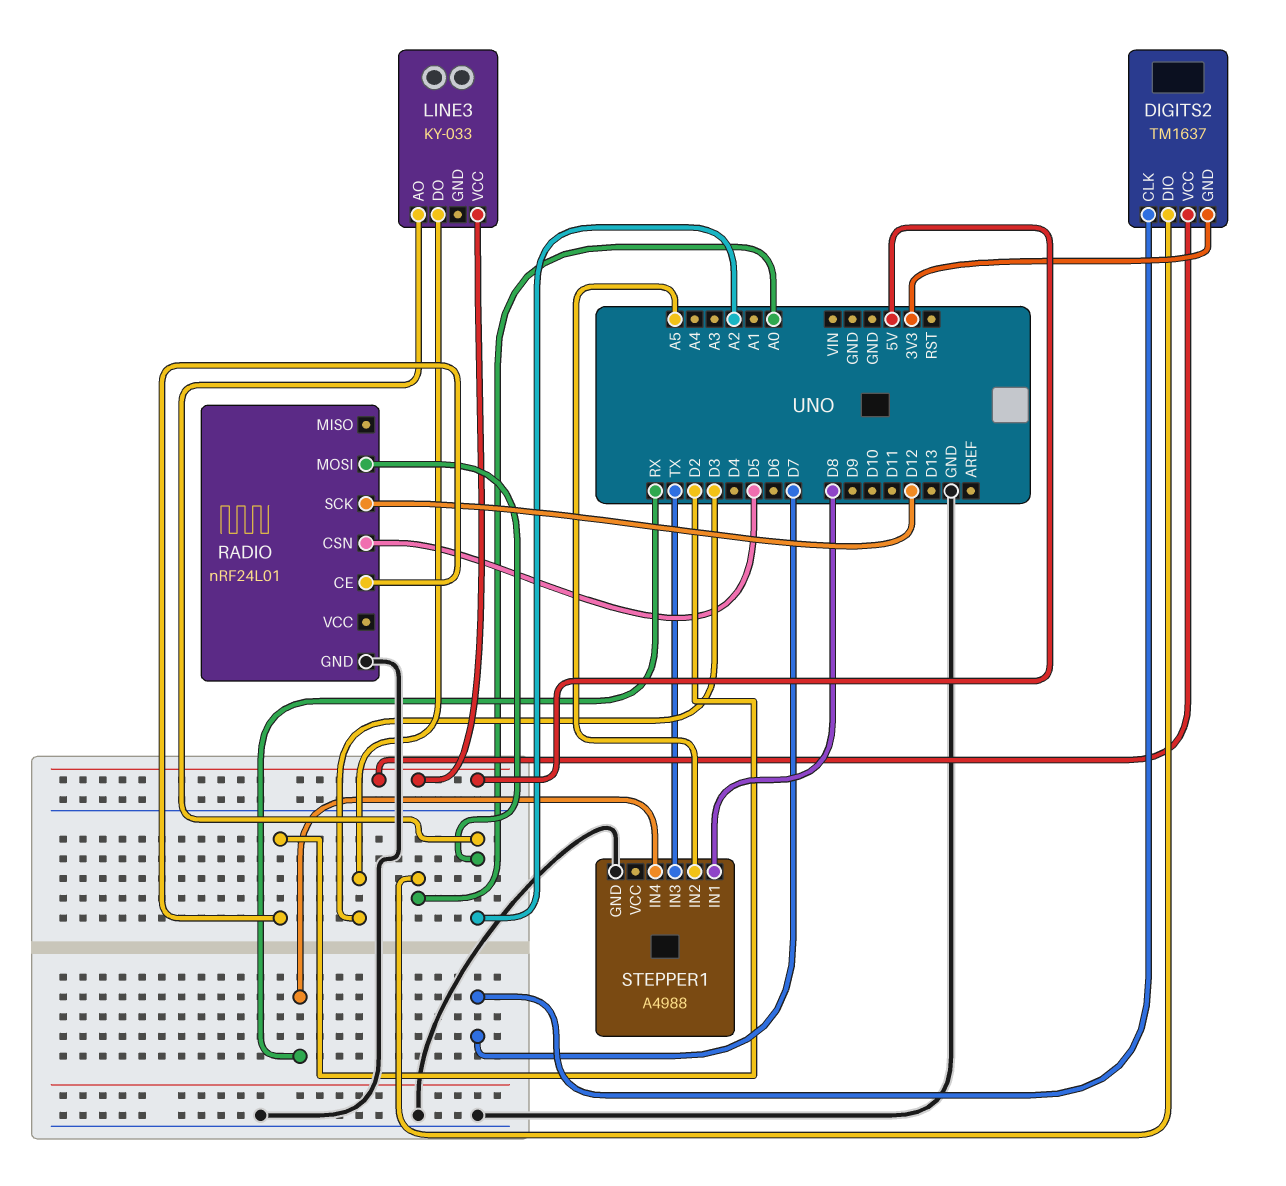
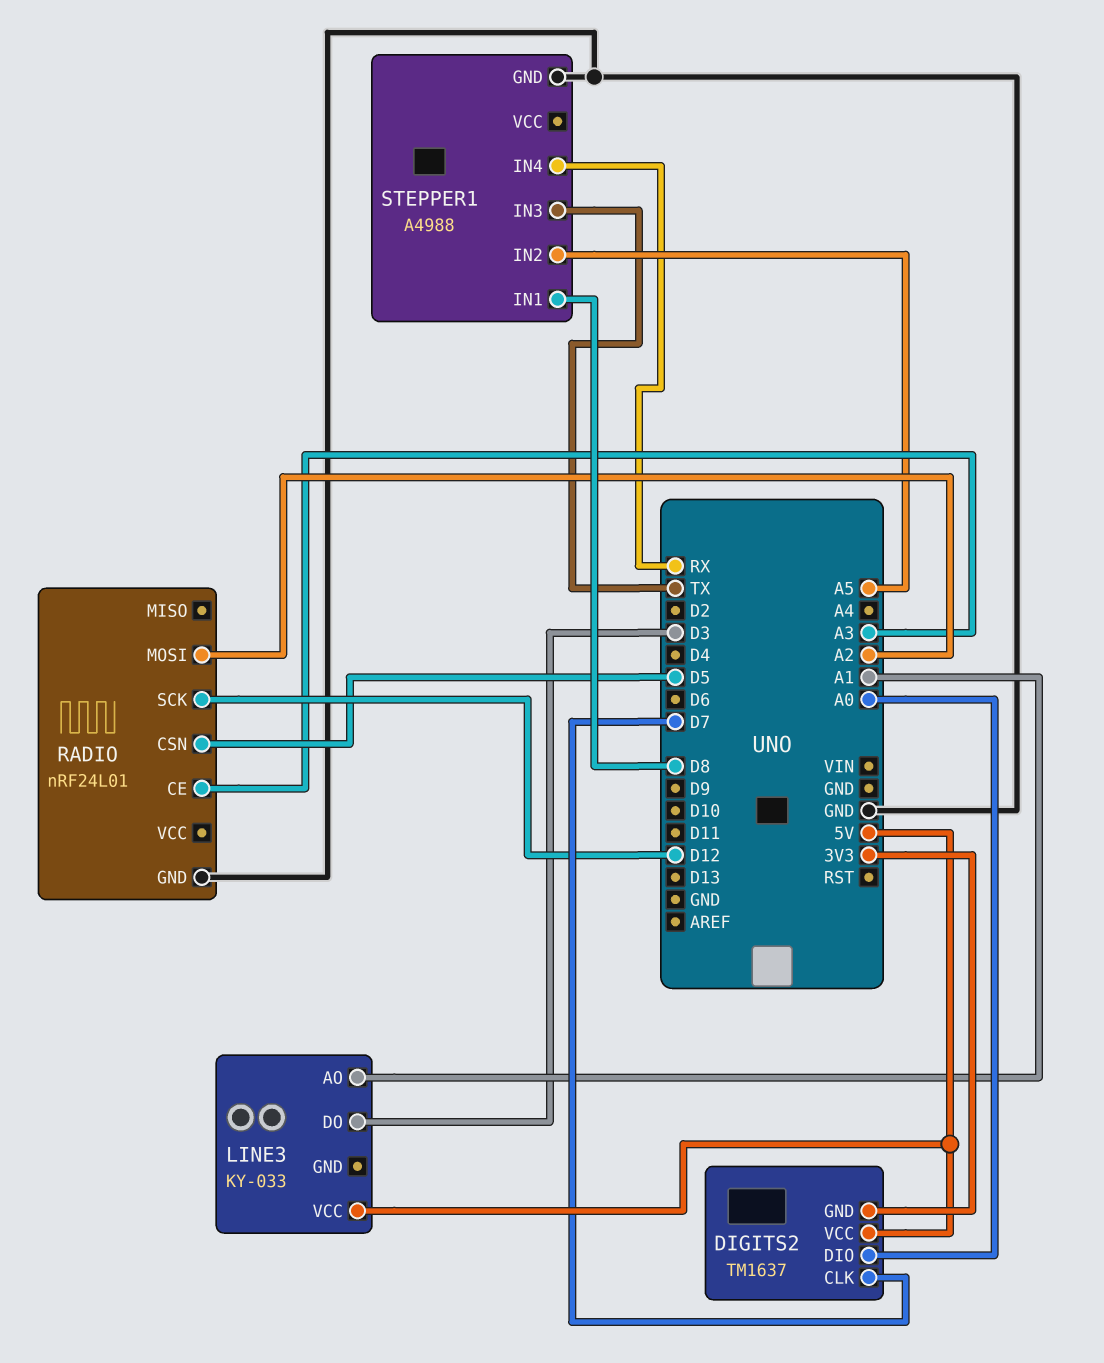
LINE3 pin AO: A2 -> A1
RADIO pin CE: D2 -> A3

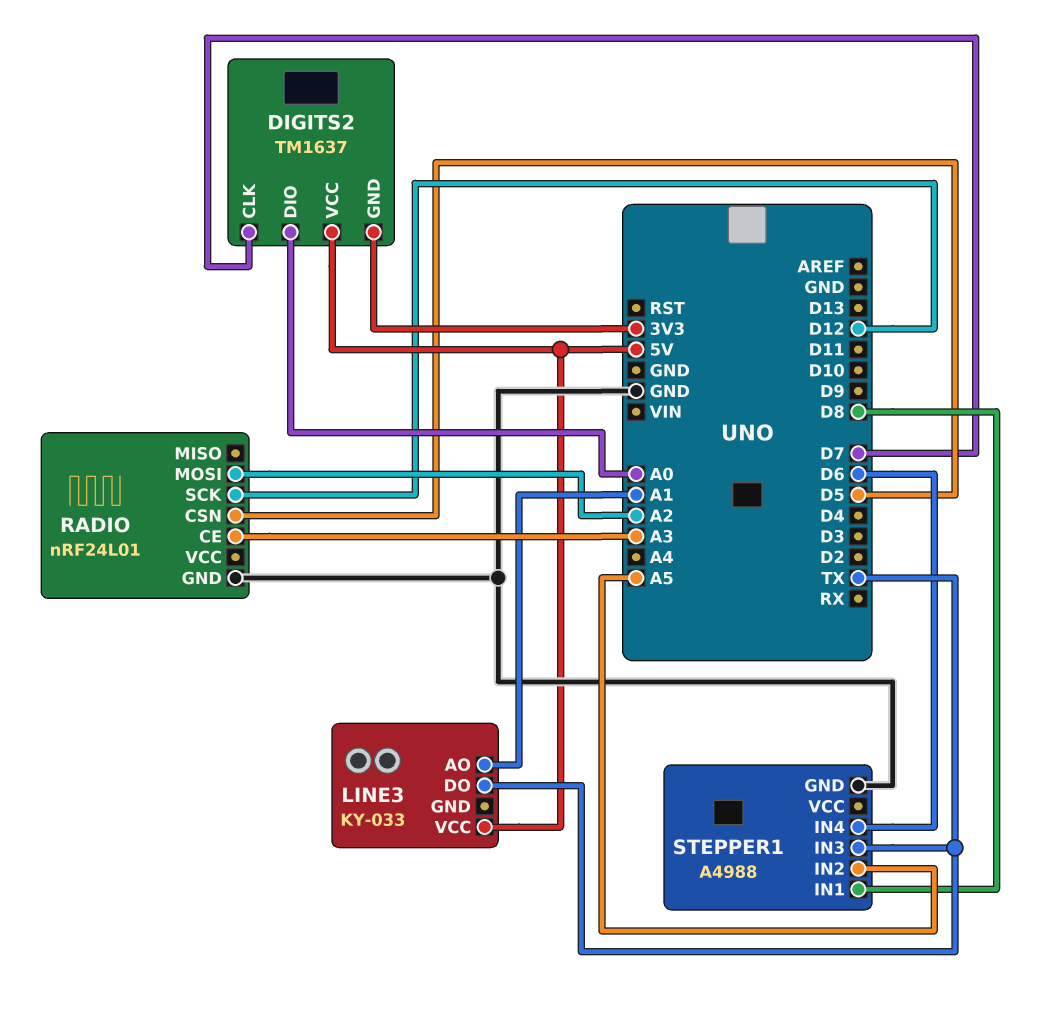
LINE3 pin DO: D3 -> TX
STEPPER1 pin IN4: RX -> D6

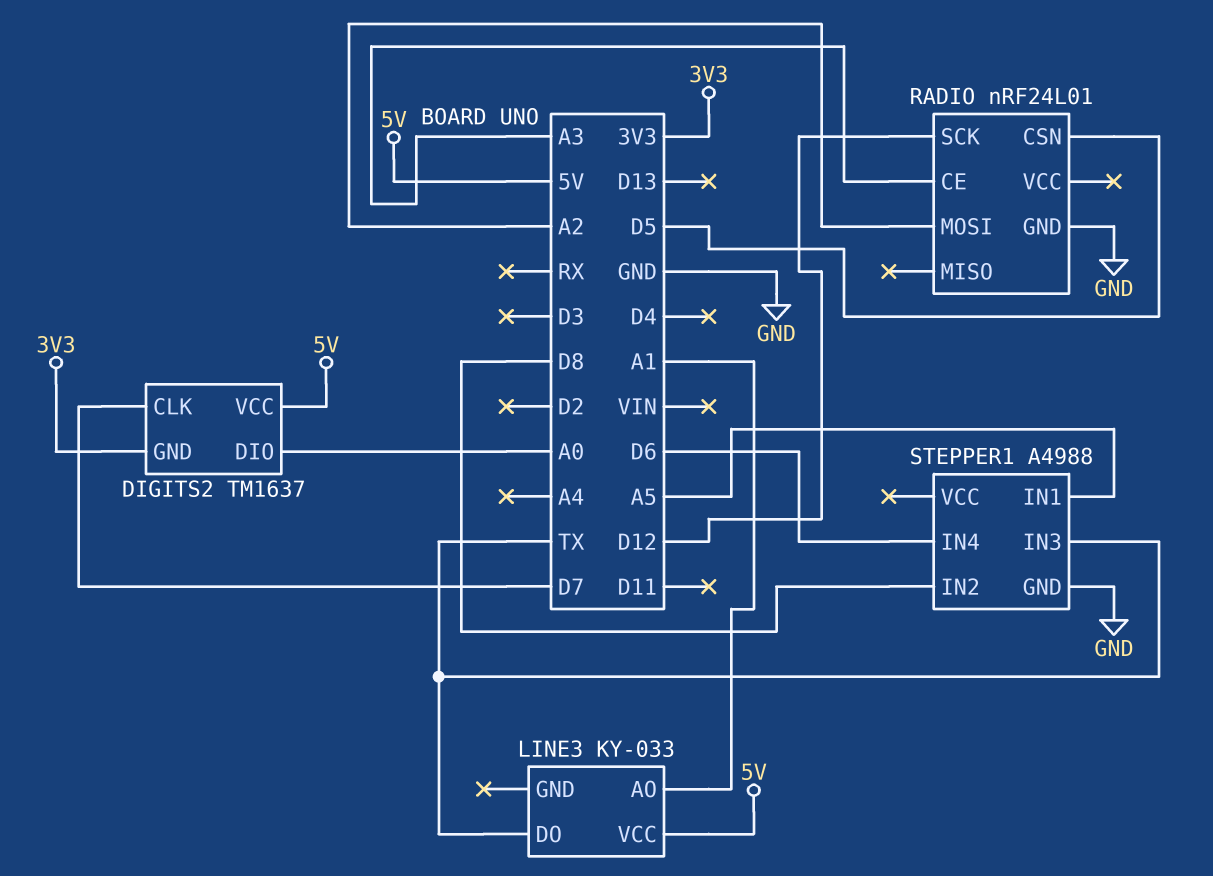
STEPPER1 pin IN1: D8 -> A5
STEPPER1 pin IN2: A5 -> D8

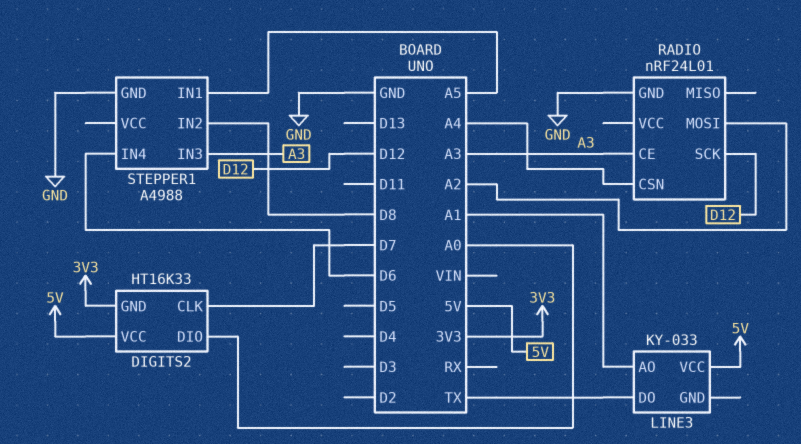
DIGITS2: TM1637 -> HT16K33
RADIO pin CSN: D5 -> A4
STEPPER1 pin IN3: TX -> A3

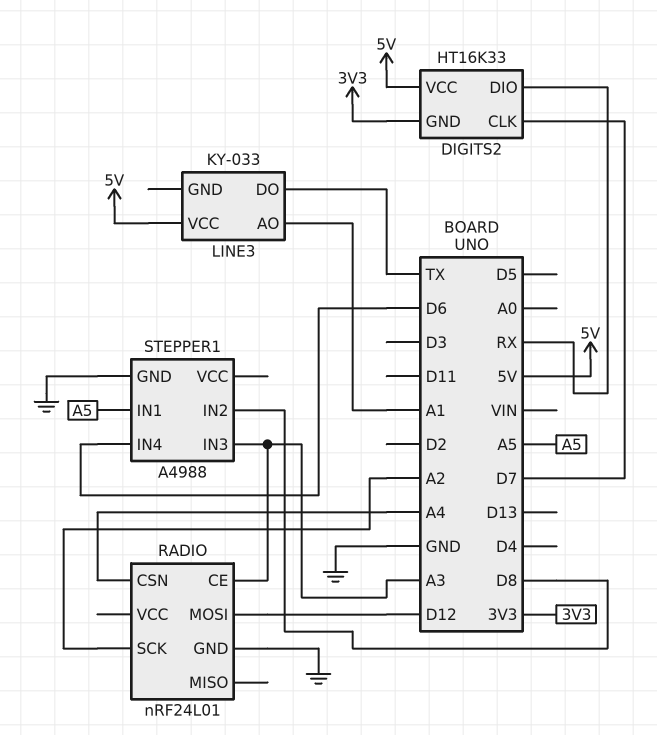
DIGITS2 pin DIO: A0 -> RX
RADIO pin MOSI: A2 -> D12
RADIO pin SCK: D12 -> A2

